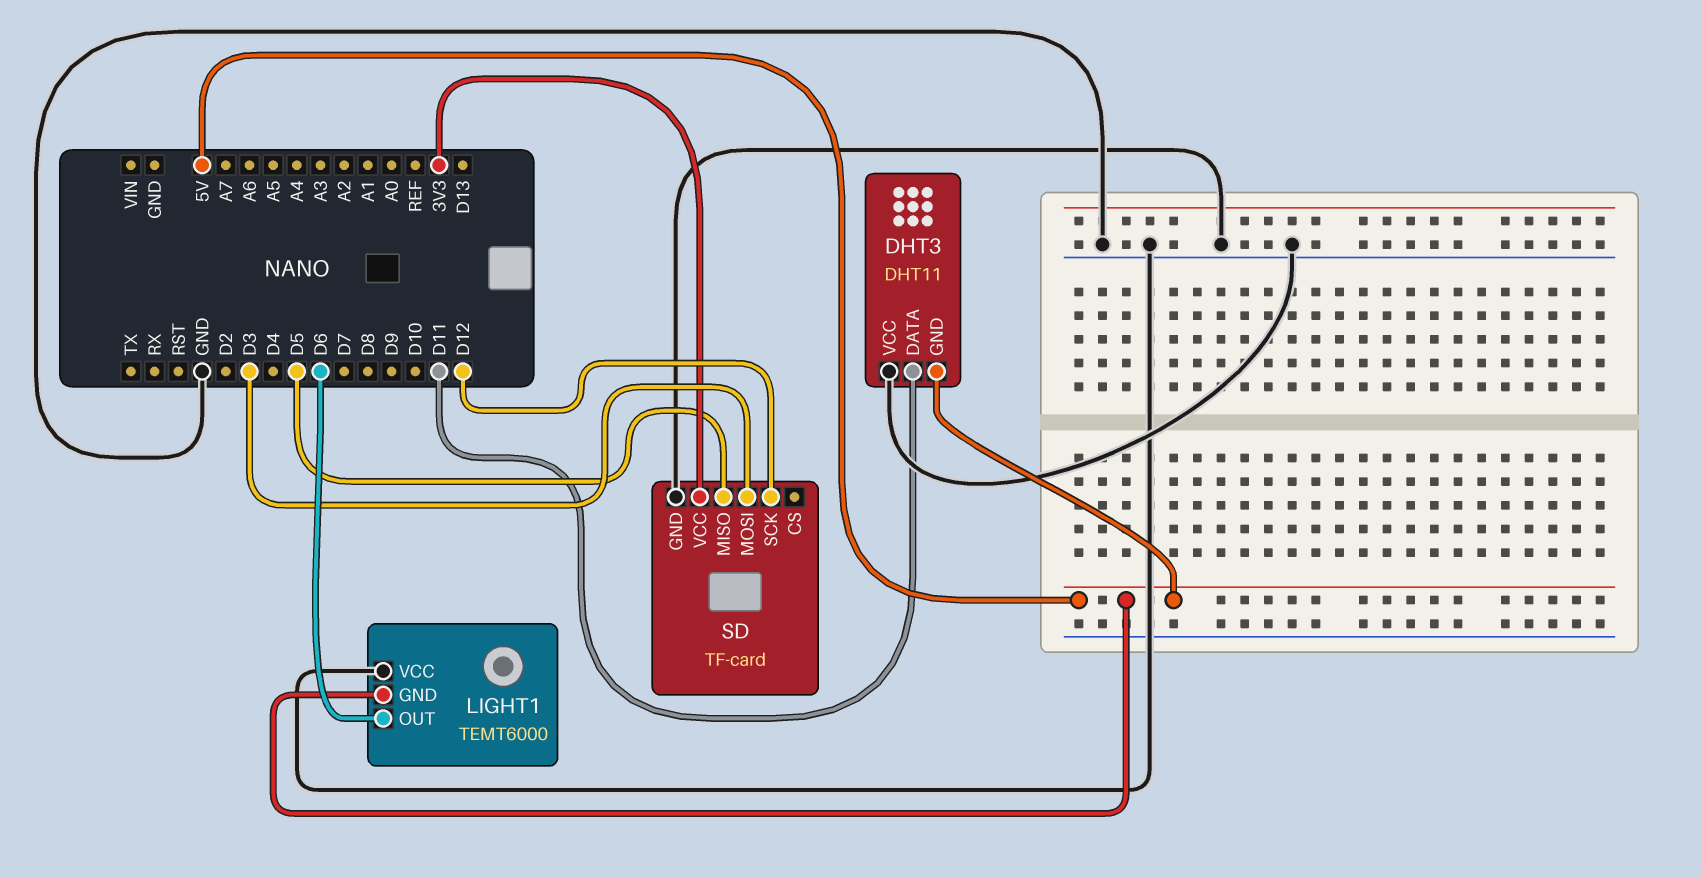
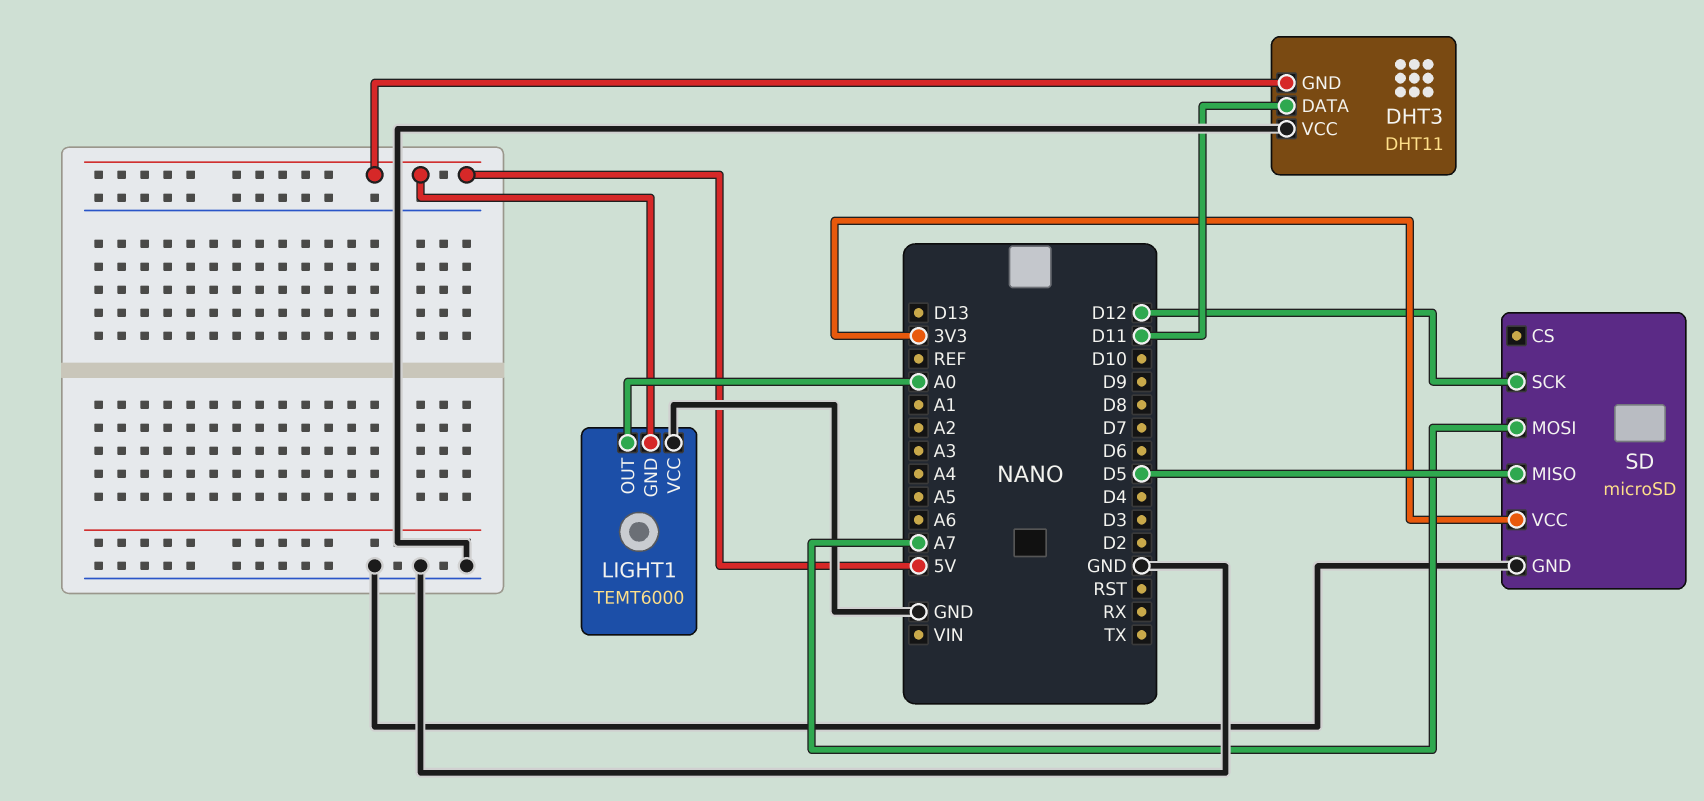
LIGHT1 pin OUT: D6 -> A0
SD: TF-card -> microSD
SD pin MOSI: D3 -> A7

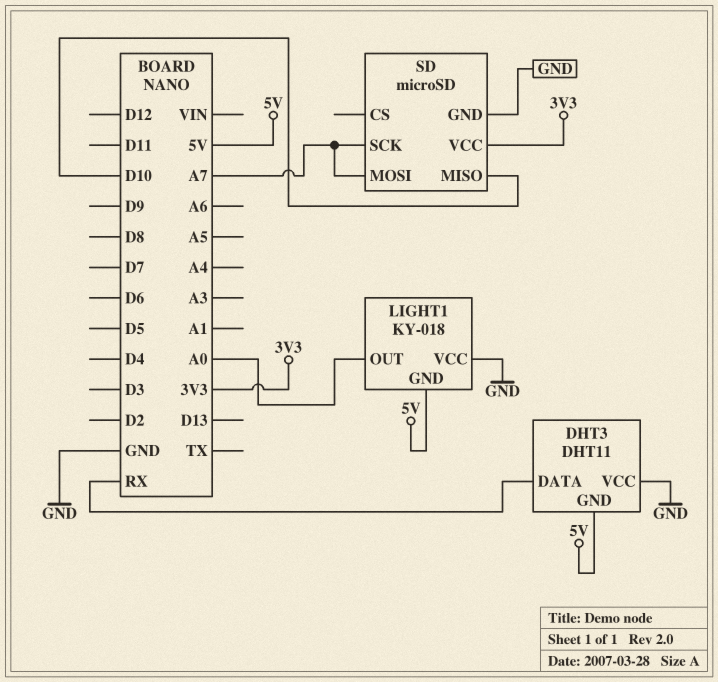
DHT3 pin DATA: D11 -> RX
LIGHT1: TEMT6000 -> KY-018
SD pin MISO: D5 -> D10
SD pin SCK: D12 -> A7

